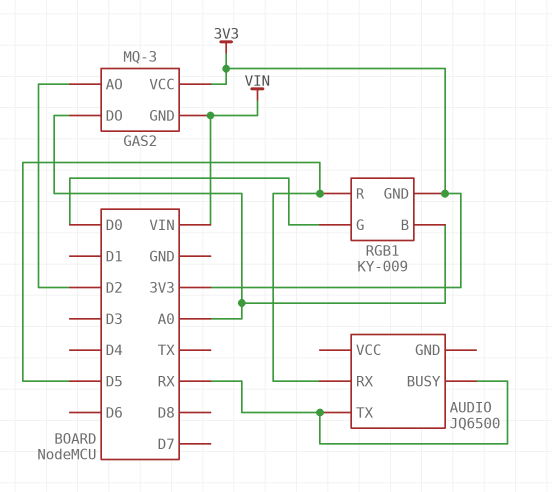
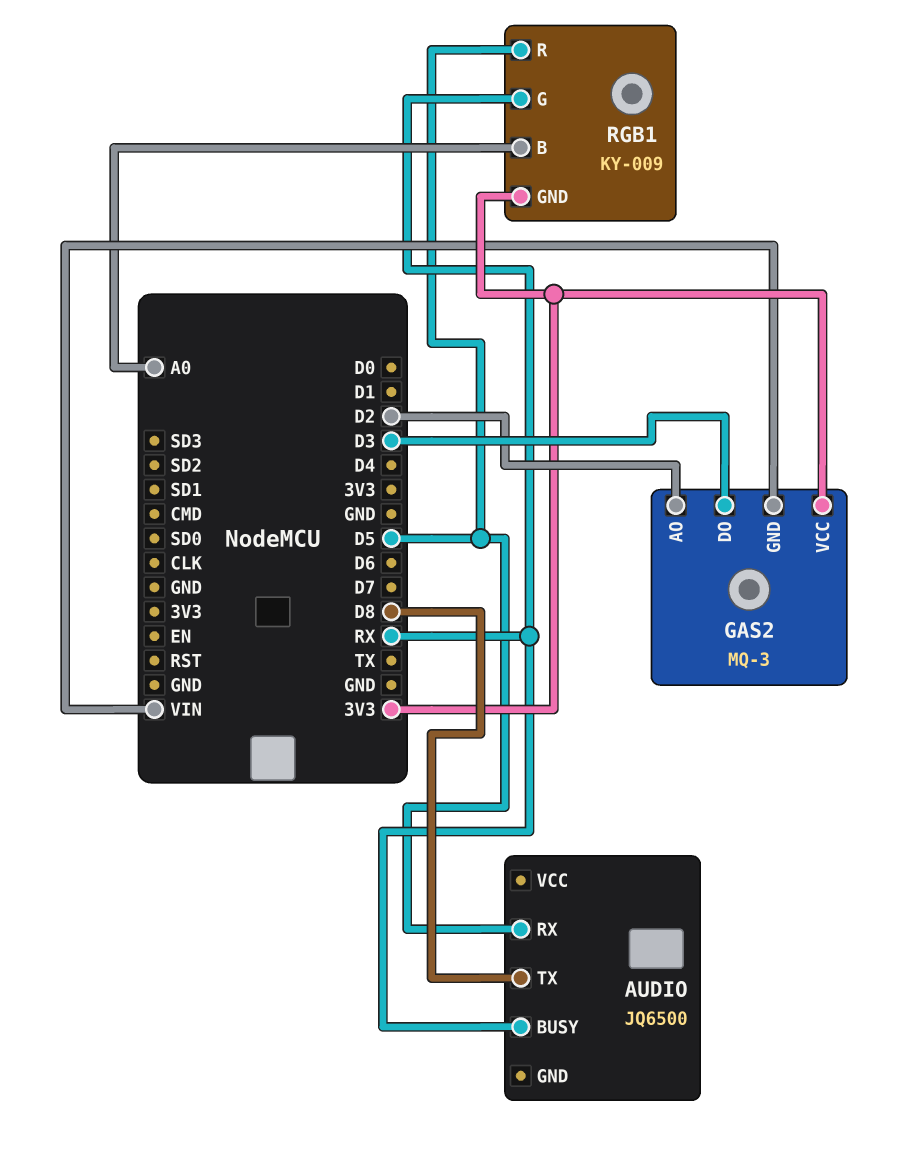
AUDIO pin TX: RX -> D8
GAS2 pin DO: A0 -> D3
RGB1 pin G: D0 -> RX

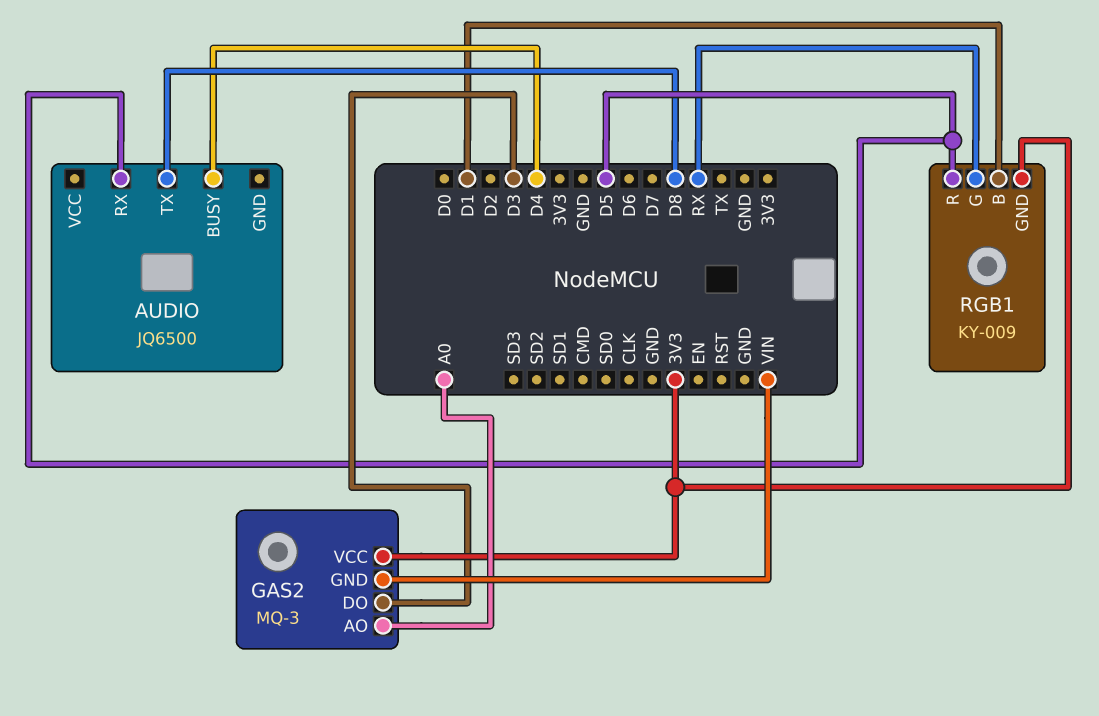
AUDIO pin BUSY: RX -> D4
GAS2 pin AO: D2 -> A0
RGB1 pin B: A0 -> D1

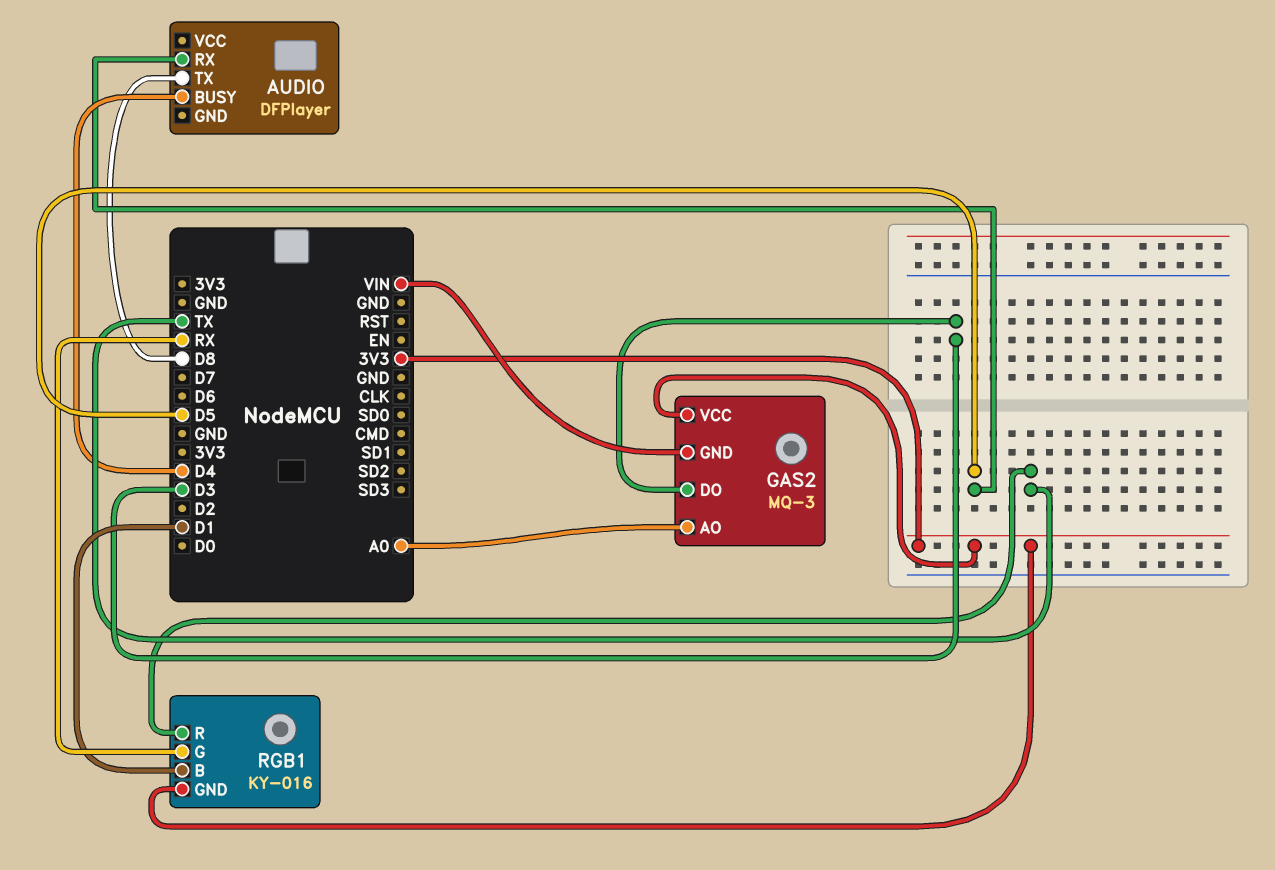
AUDIO: JQ6500 -> DFPlayer
RGB1: KY-009 -> KY-016
RGB1 pin R: D5 -> TX

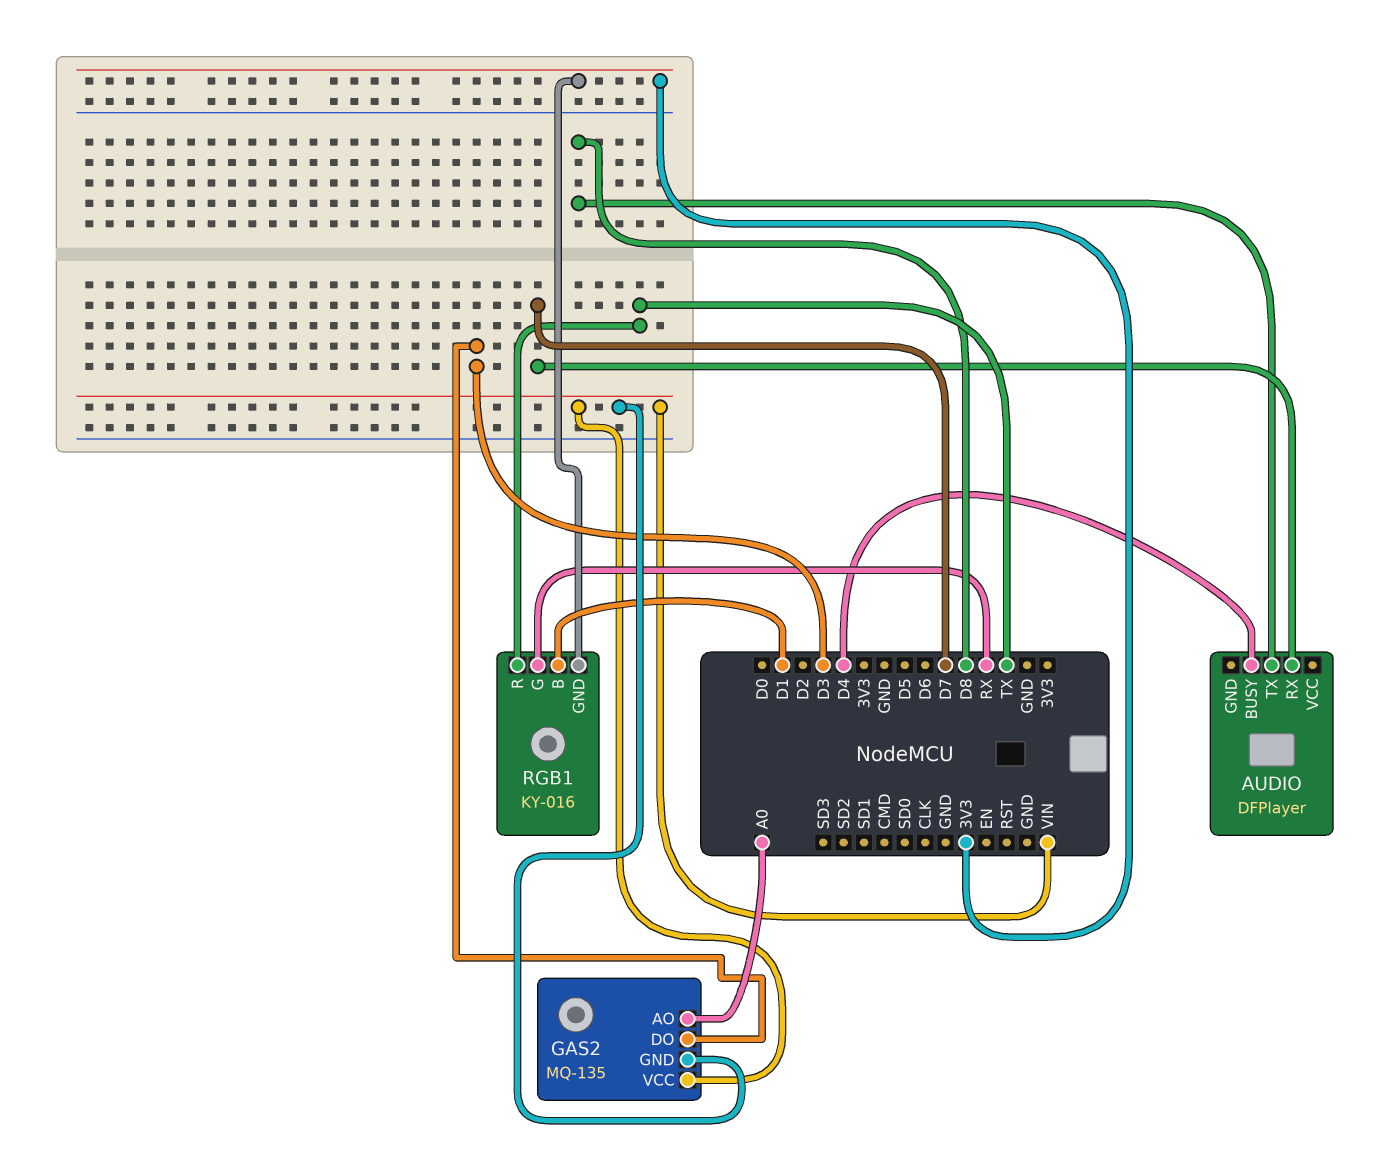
AUDIO pin RX: D5 -> D7
GAS2: MQ-3 -> MQ-135
GAS2 pin VCC: 3V3 -> VIN

